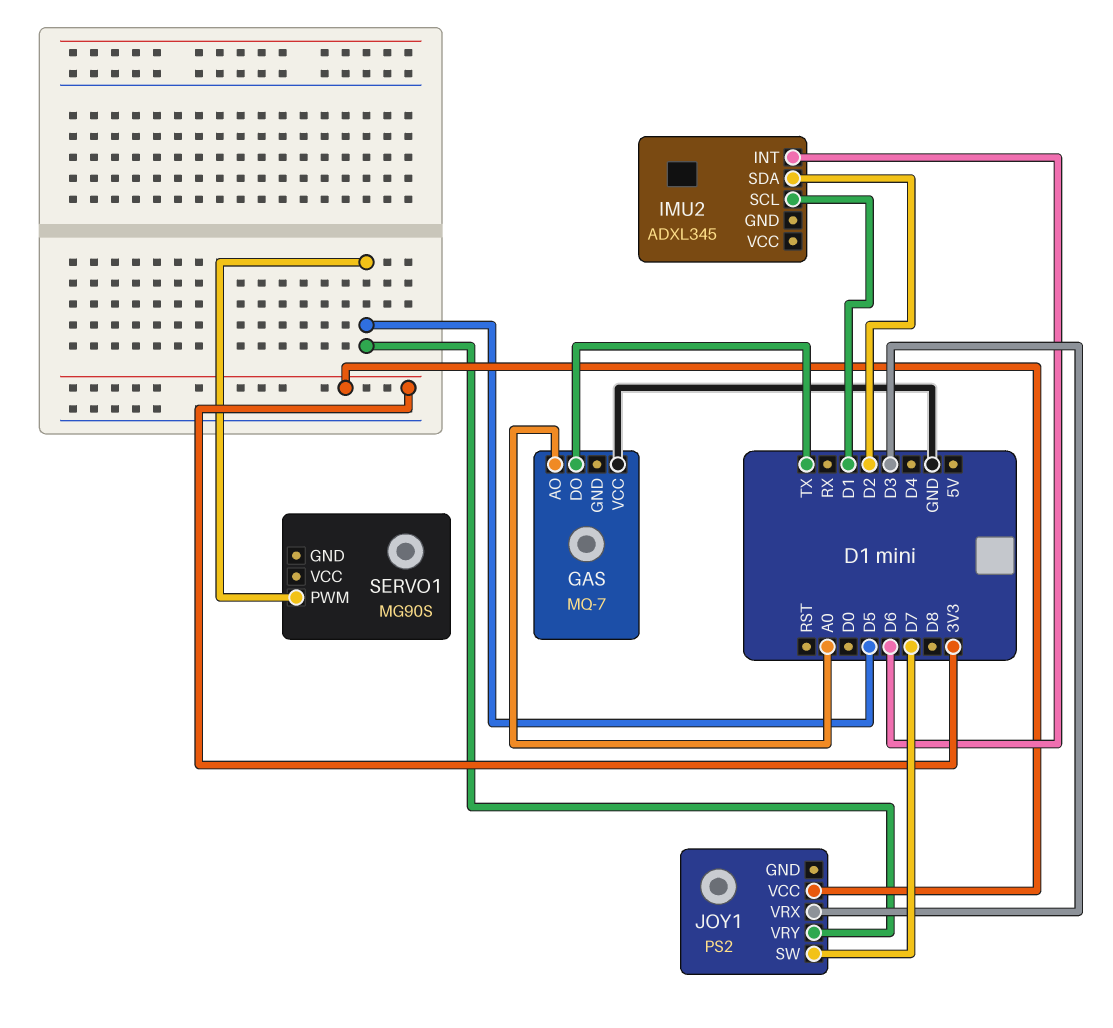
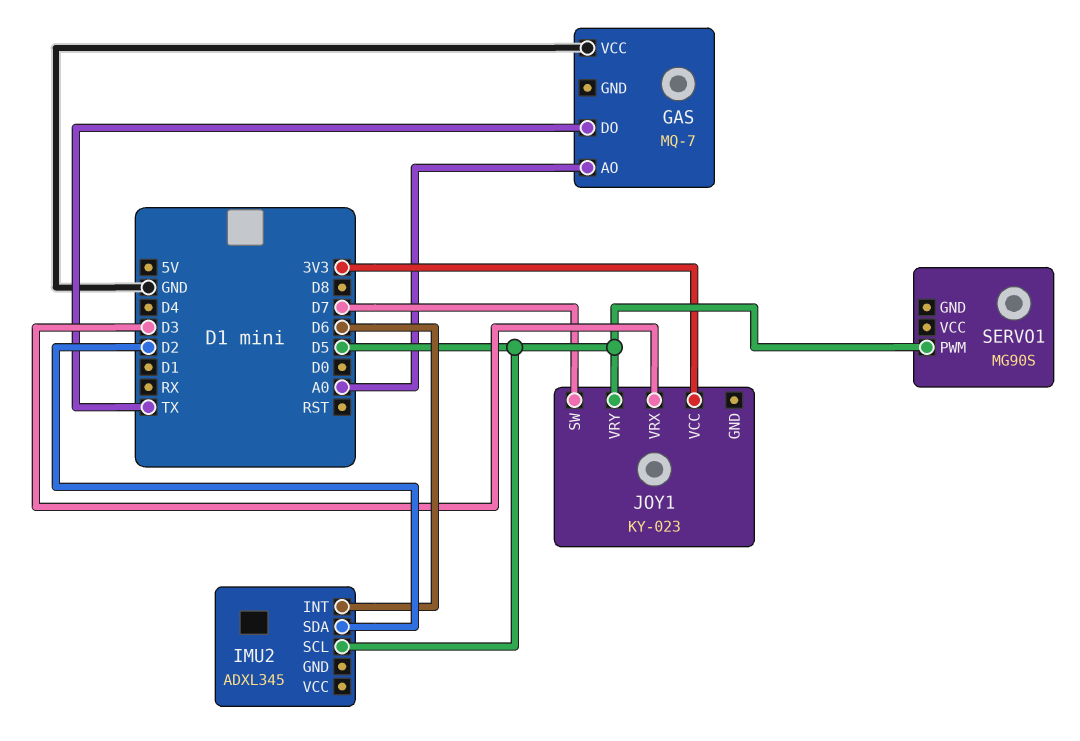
IMU2 pin SCL: D1 -> D5
JOY1: PS2 -> KY-023

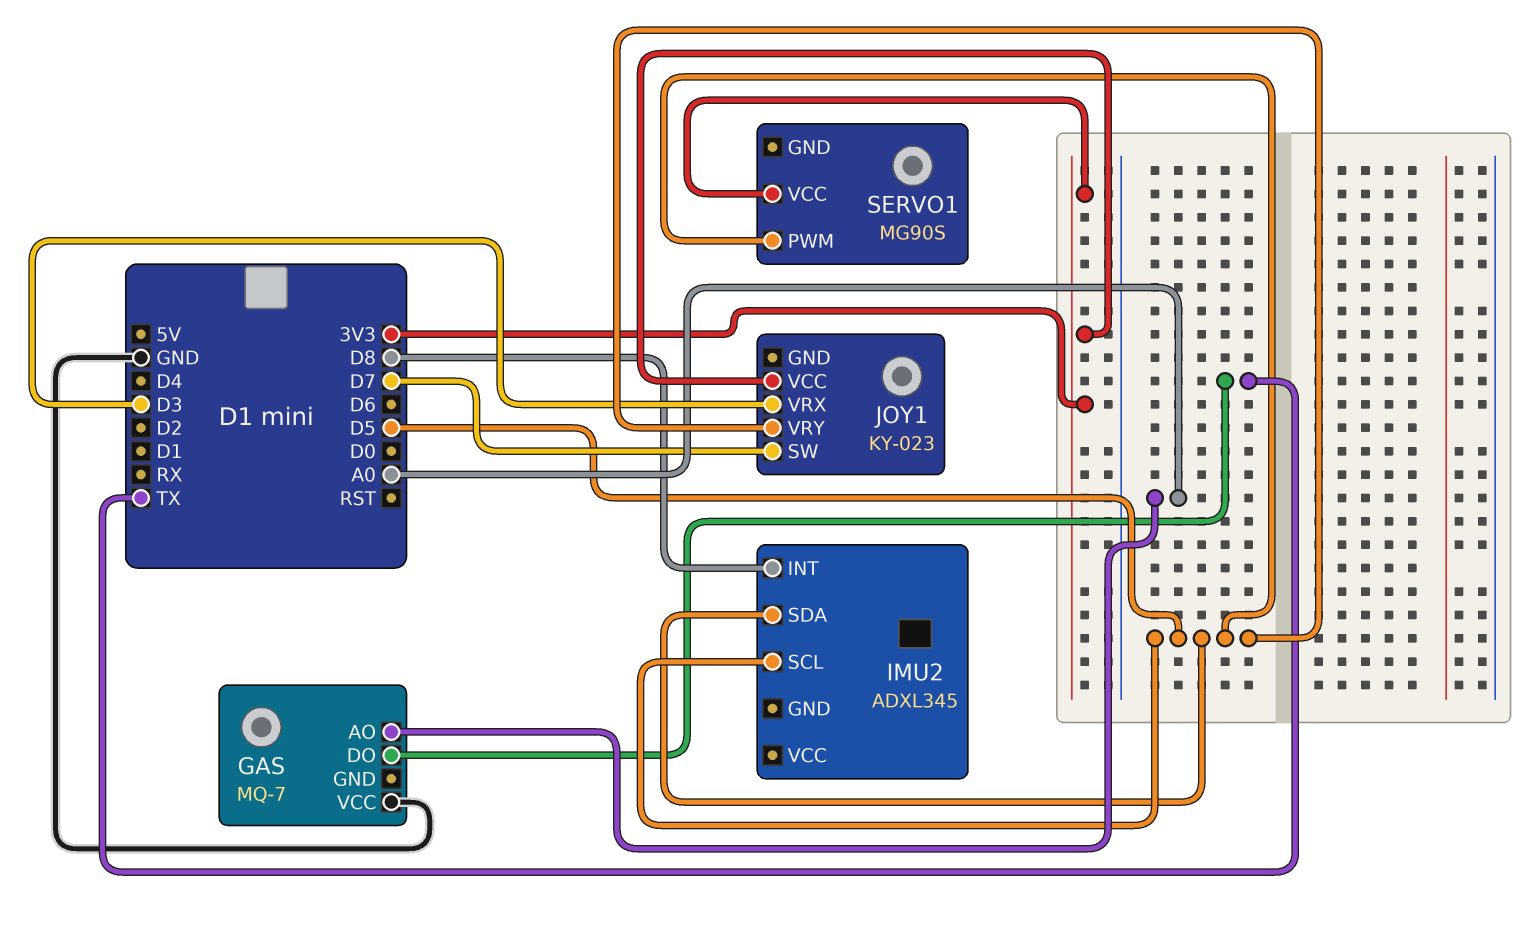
IMU2 pin INT: D6 -> D8
IMU2 pin SDA: D2 -> D5
SERVO1 pin VCC: none -> 3V3

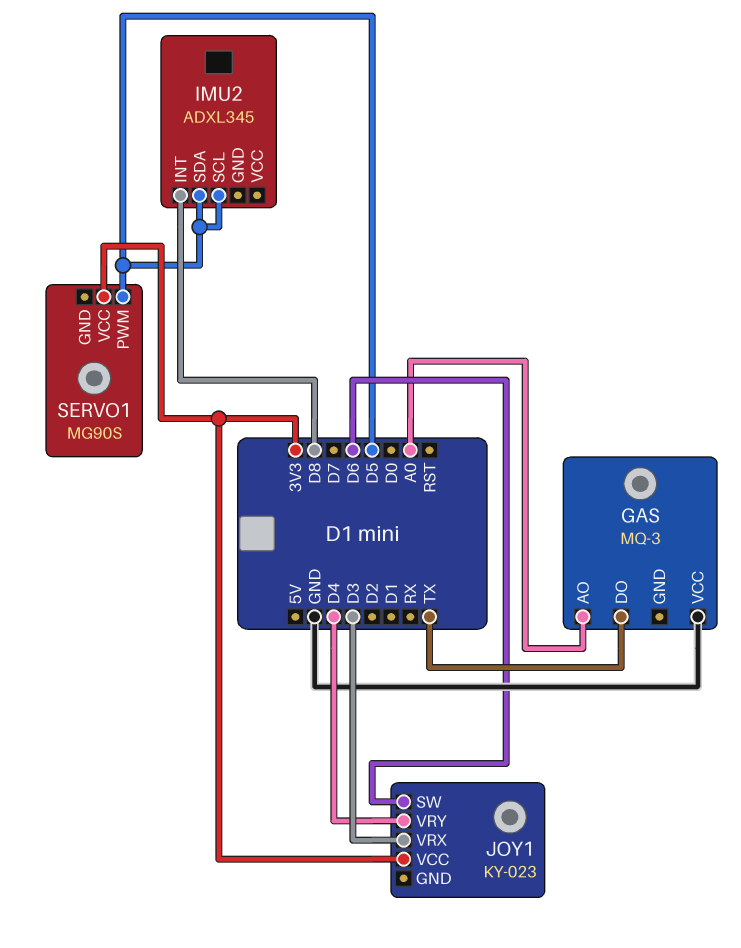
GAS: MQ-7 -> MQ-3
JOY1 pin SW: D7 -> D6
JOY1 pin VRY: D5 -> D4

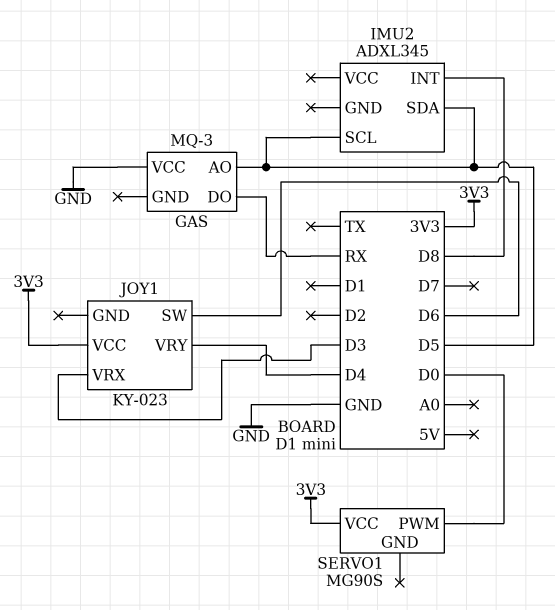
GAS pin AO: A0 -> D5
GAS pin DO: TX -> RX
SERVO1 pin PWM: D5 -> D0

